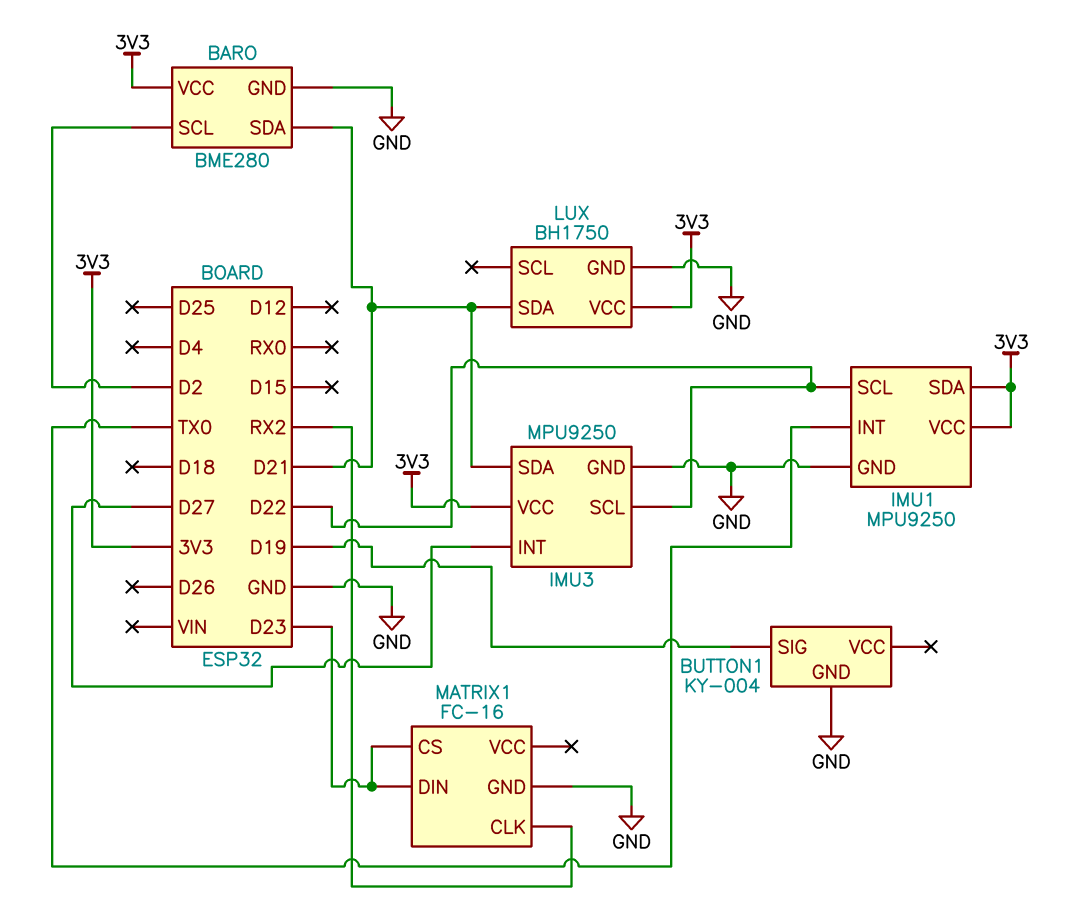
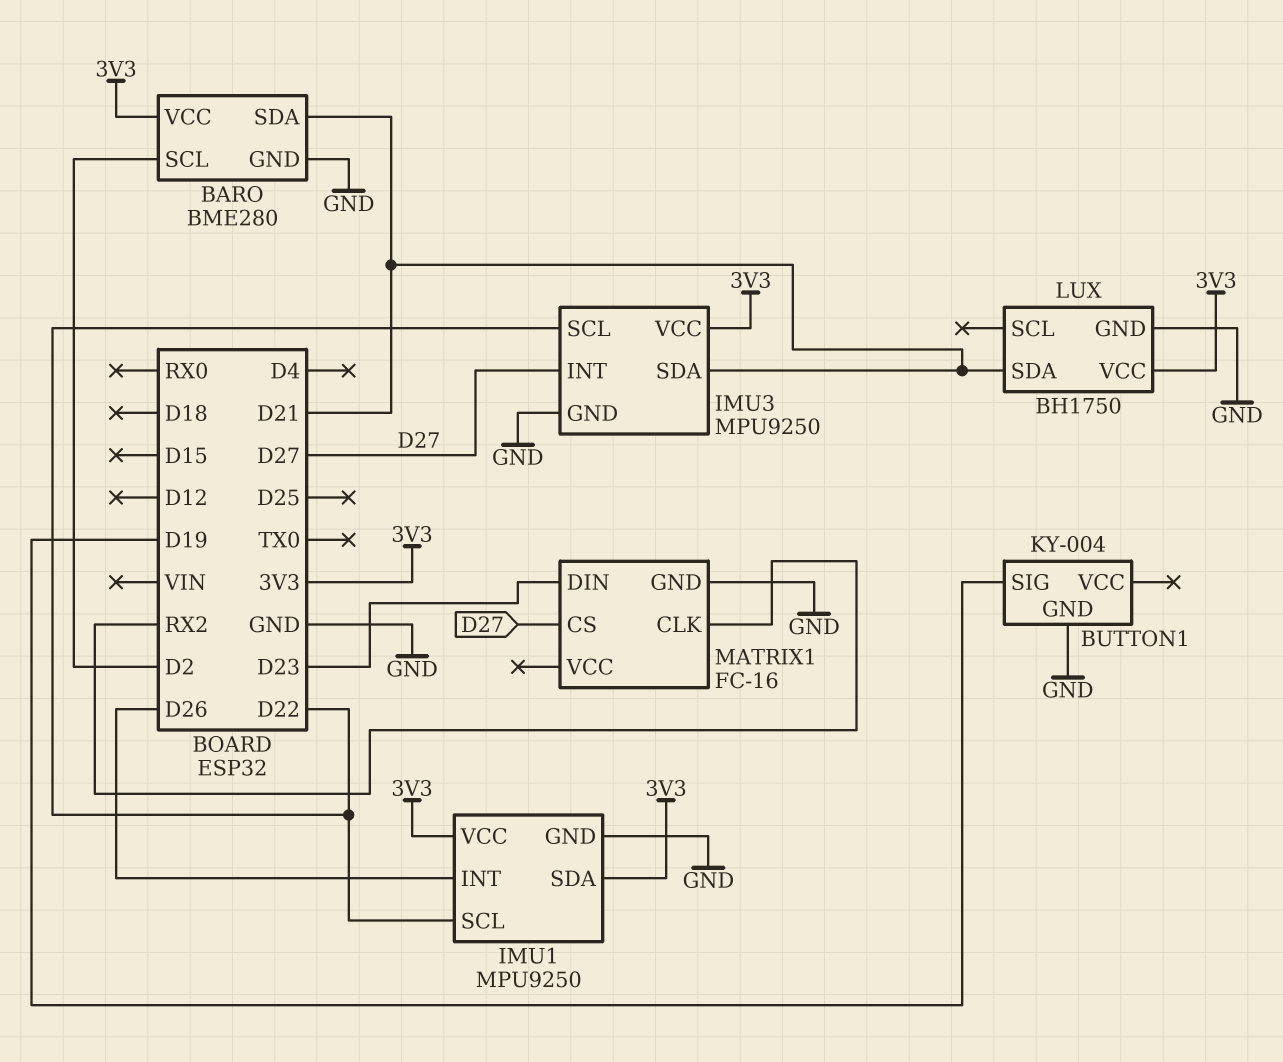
IMU1 pin INT: TX0 -> D26
MATRIX1 pin CS: D23 -> D27

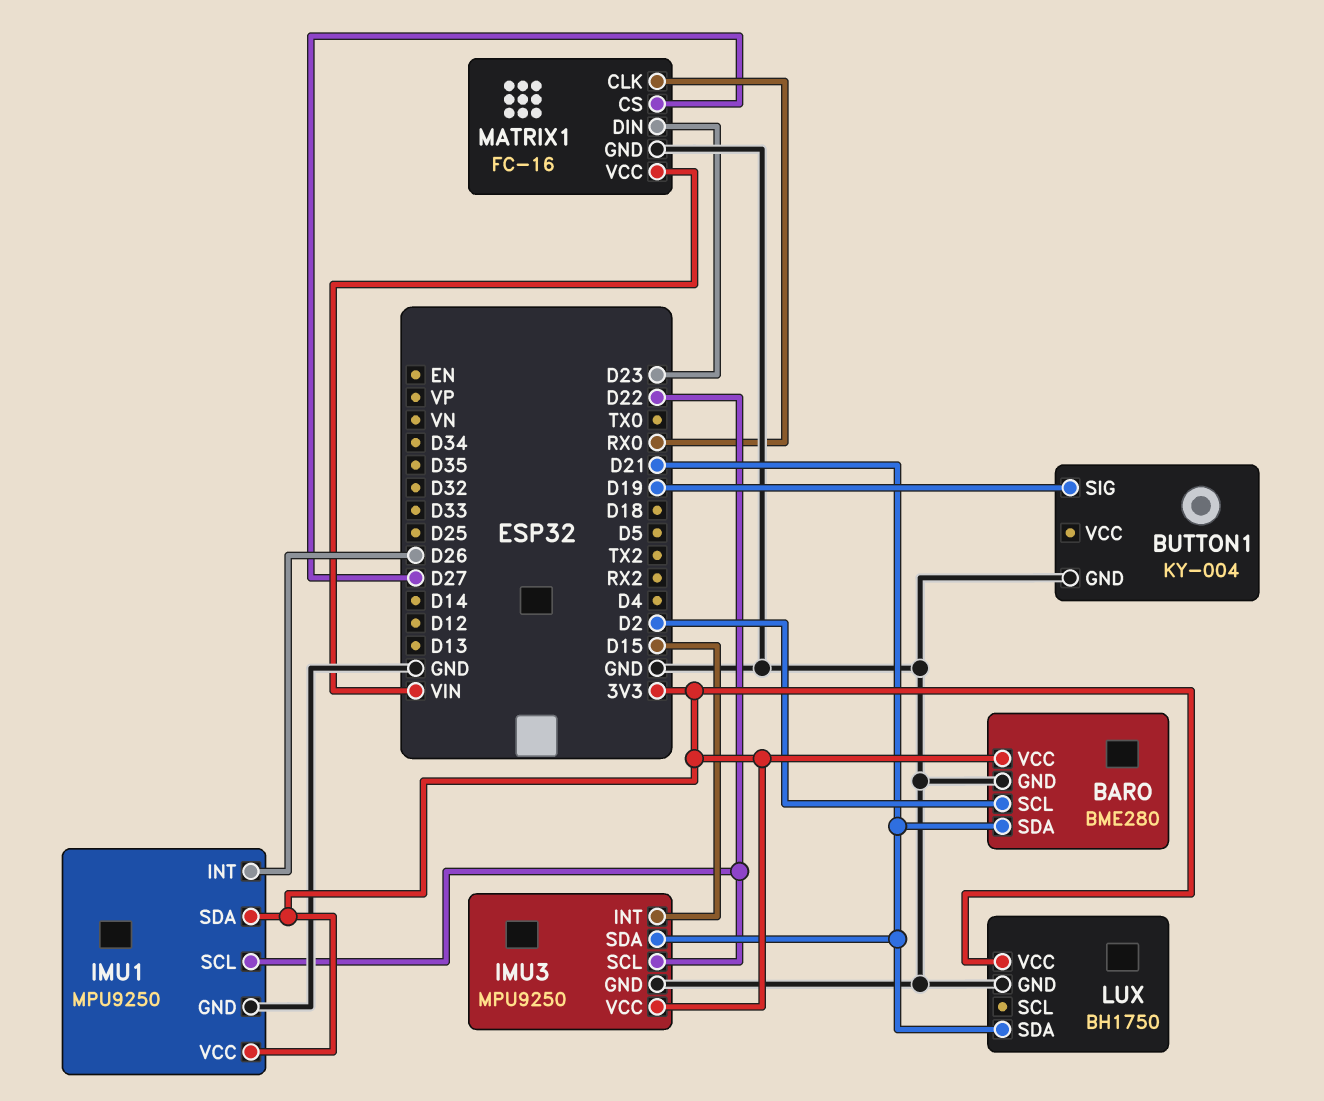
IMU3 pin INT: D27 -> D15
MATRIX1 pin CLK: RX2 -> RX0
MATRIX1 pin VCC: none -> VIN

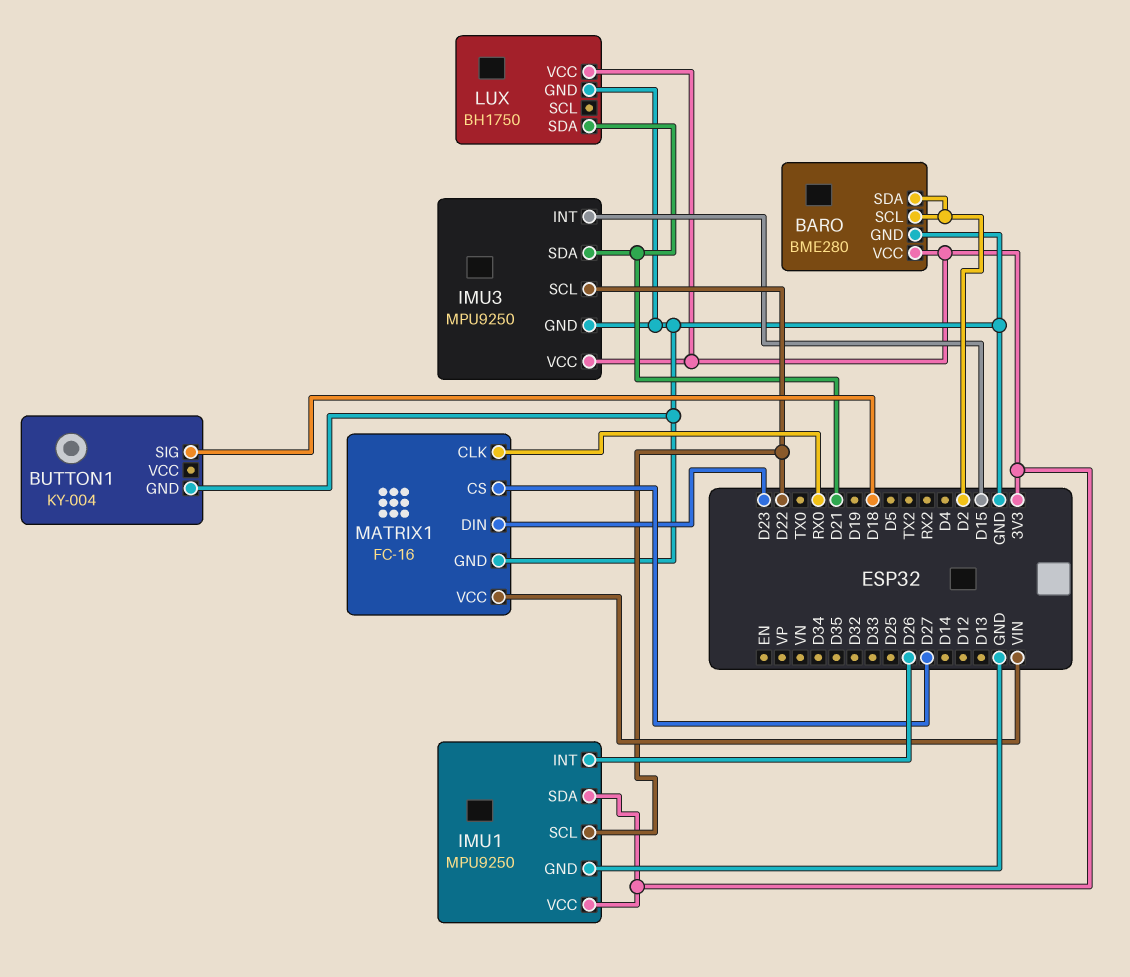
BARO pin SDA: D21 -> D2
BUTTON1 pin SIG: D19 -> D18

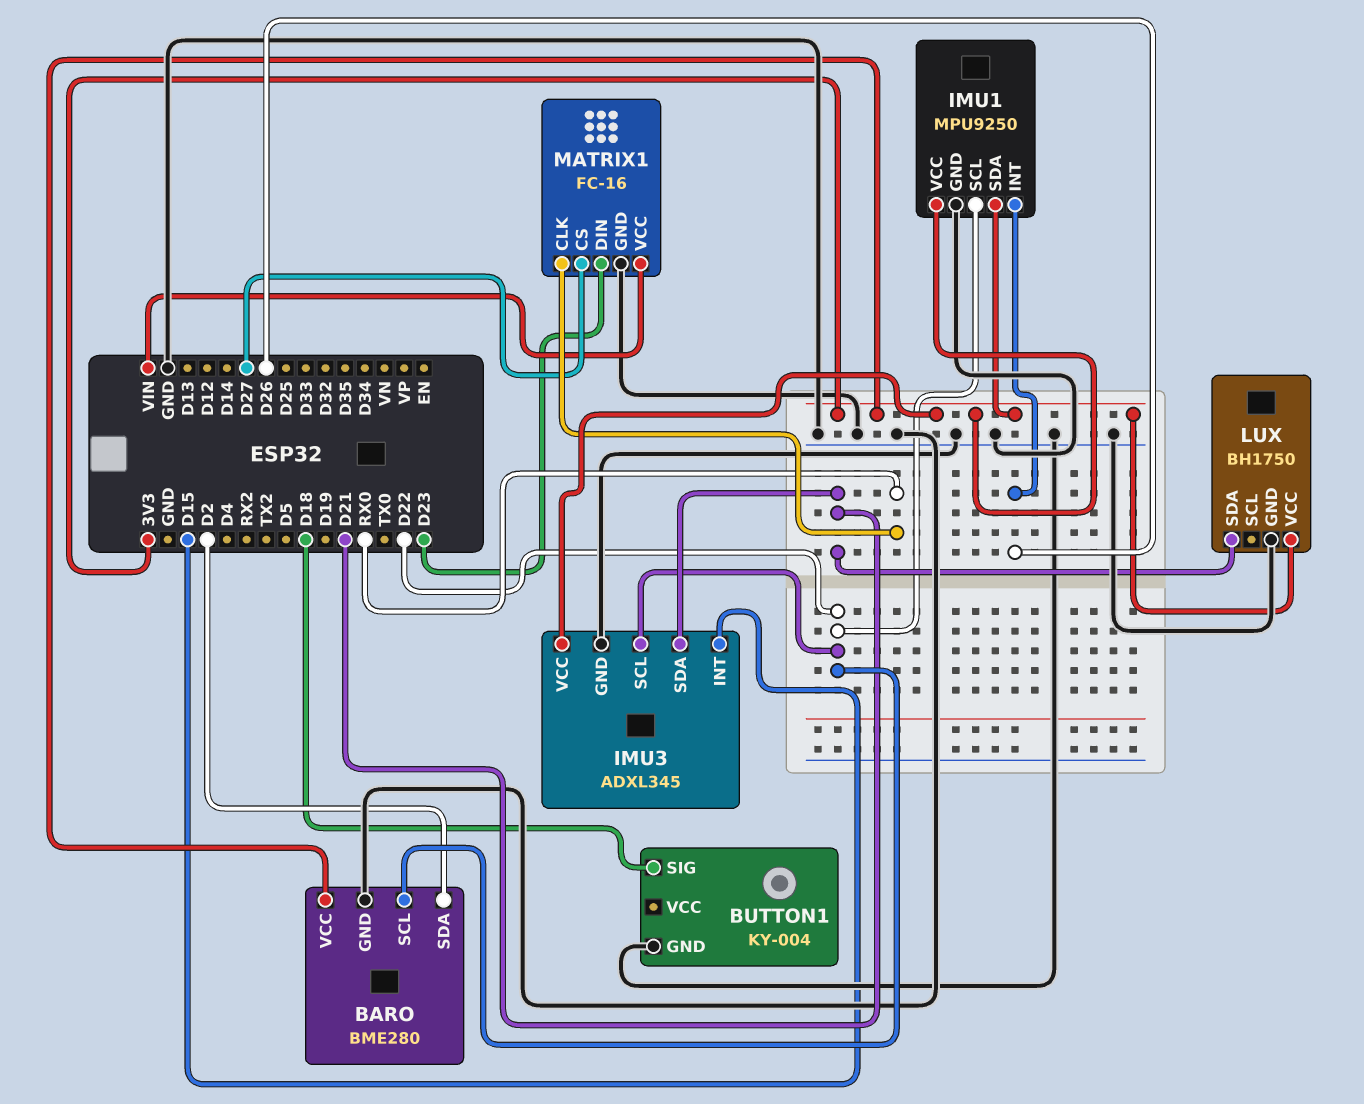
BARO pin SCL: D2 -> D22
IMU3: MPU9250 -> ADXL345

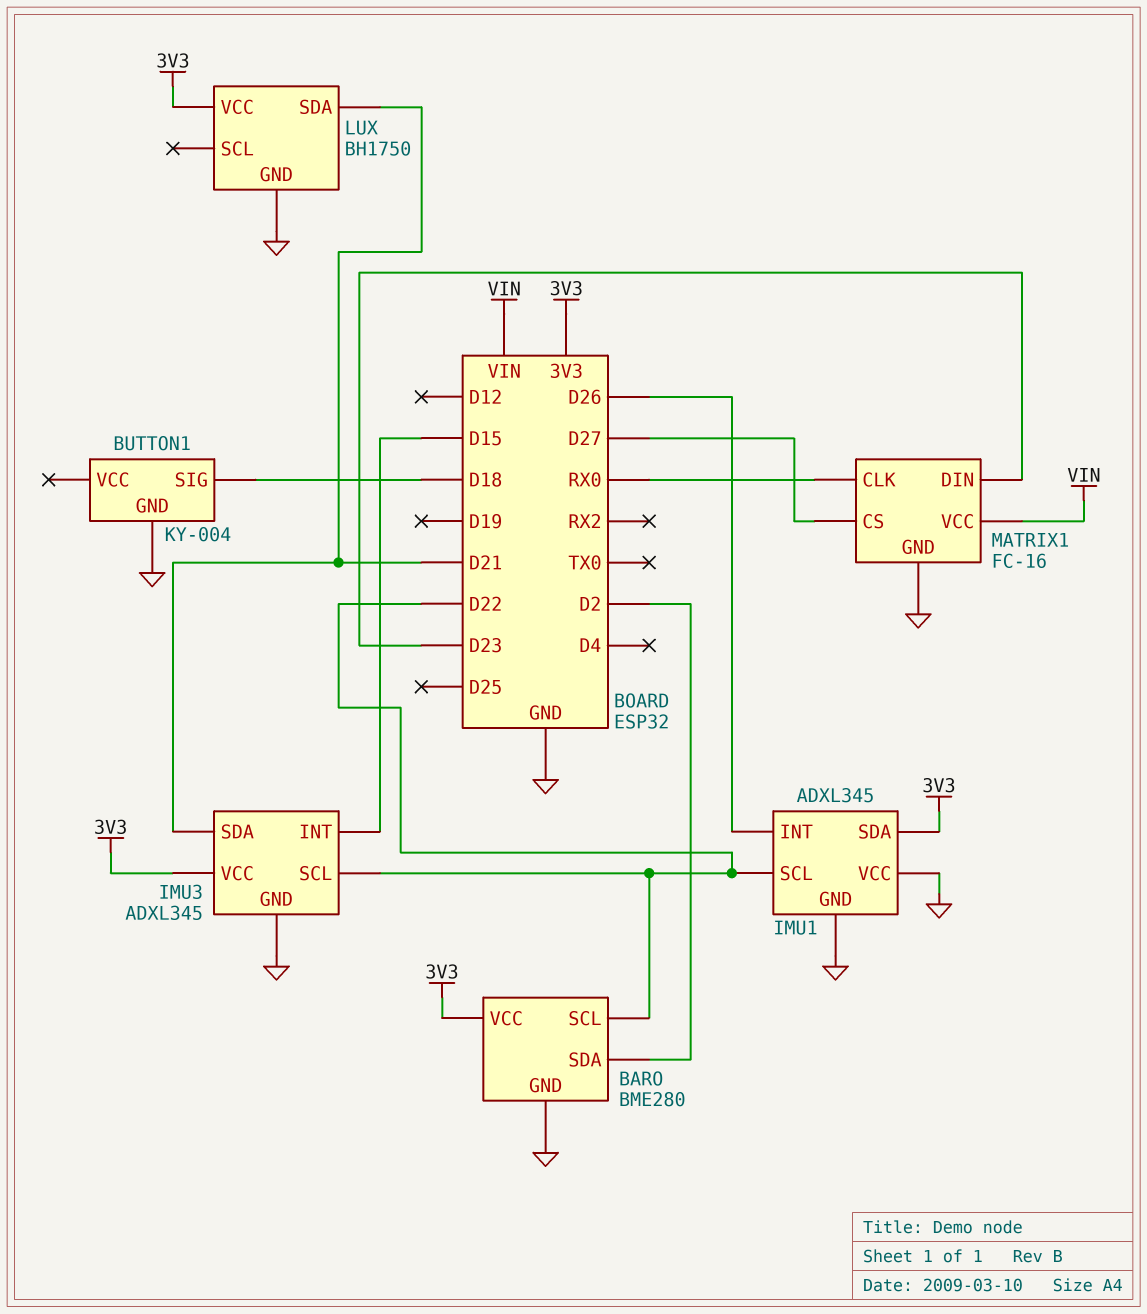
IMU1: MPU9250 -> ADXL345
IMU1 pin VCC: 3V3 -> GND

